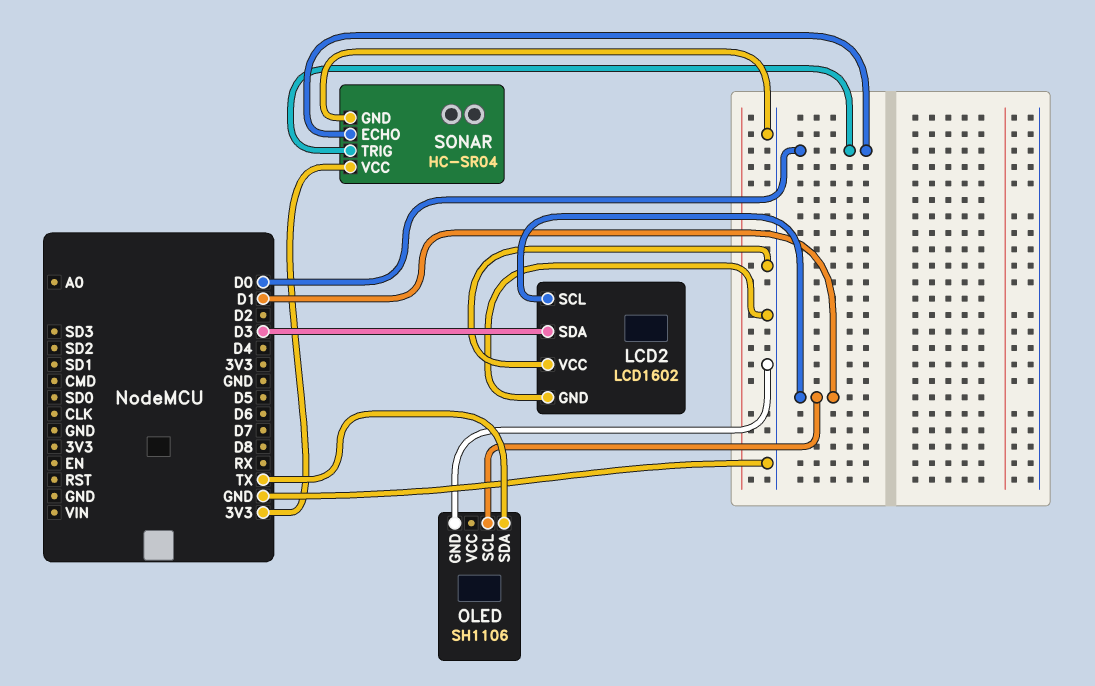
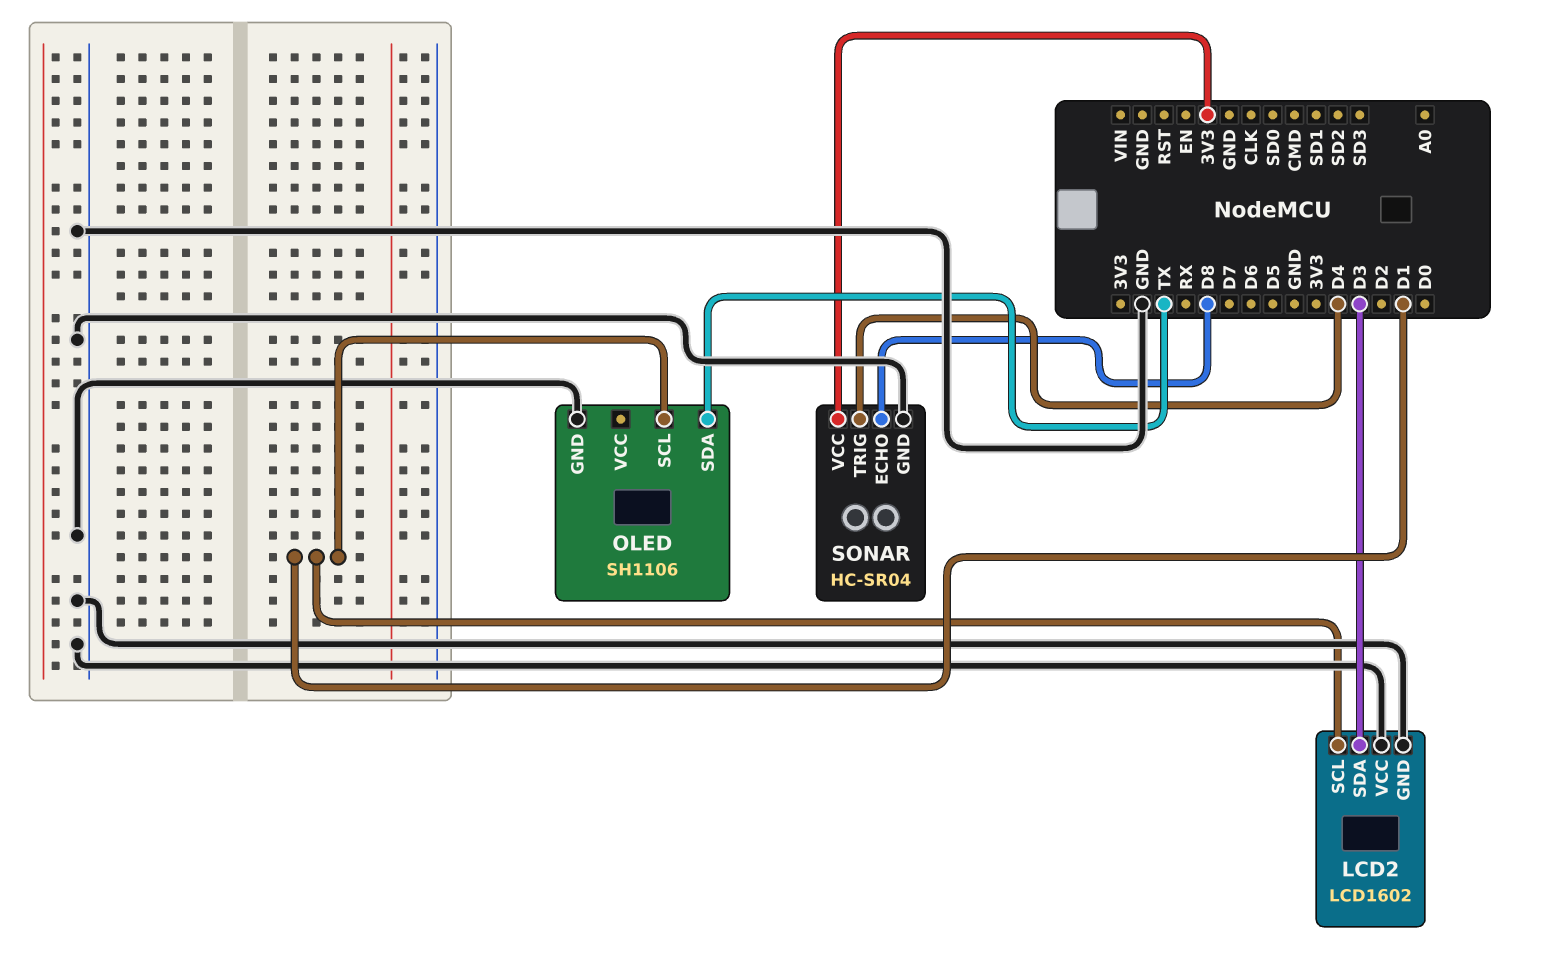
SONAR pin ECHO: D0 -> D8
SONAR pin TRIG: D0 -> D4

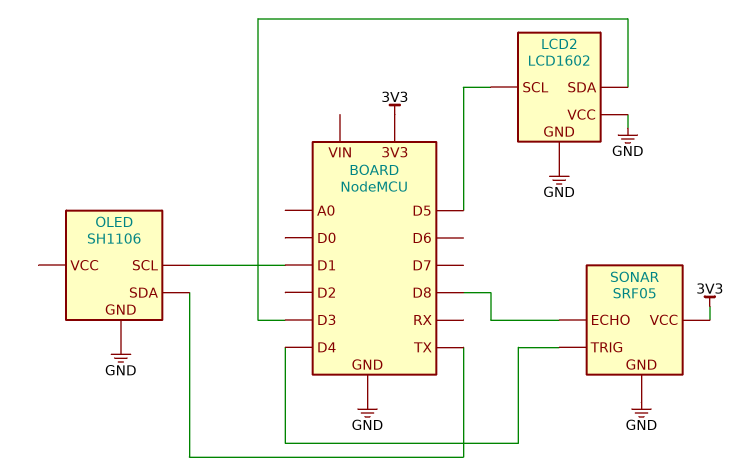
LCD2 pin SCL: D1 -> D5
SONAR: HC-SR04 -> SRF05

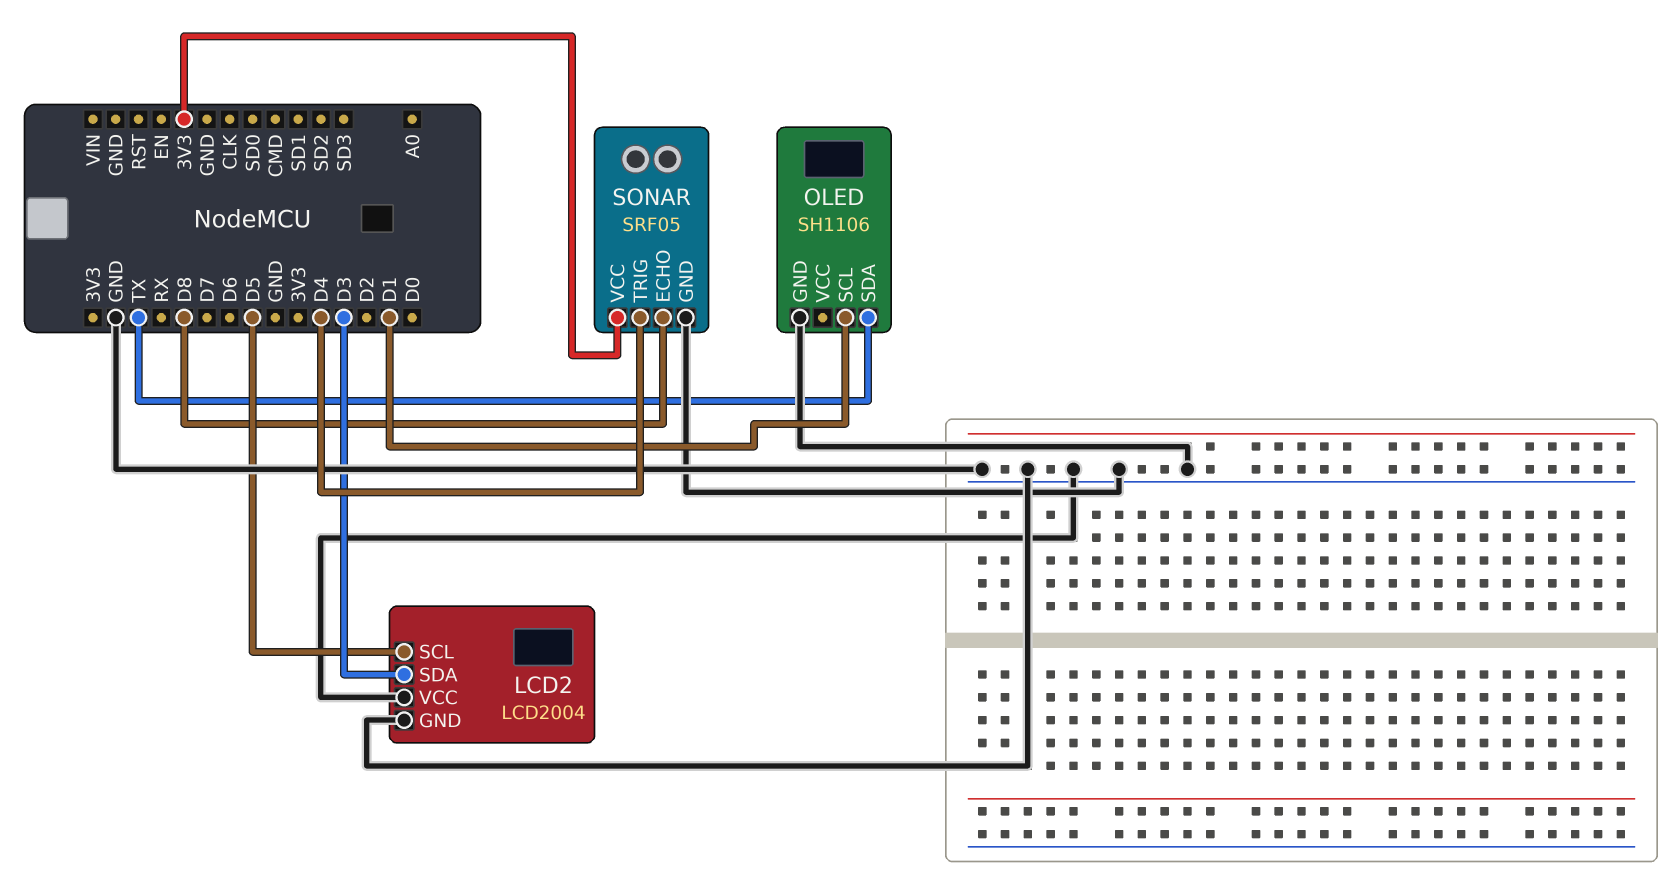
LCD2: LCD1602 -> LCD2004

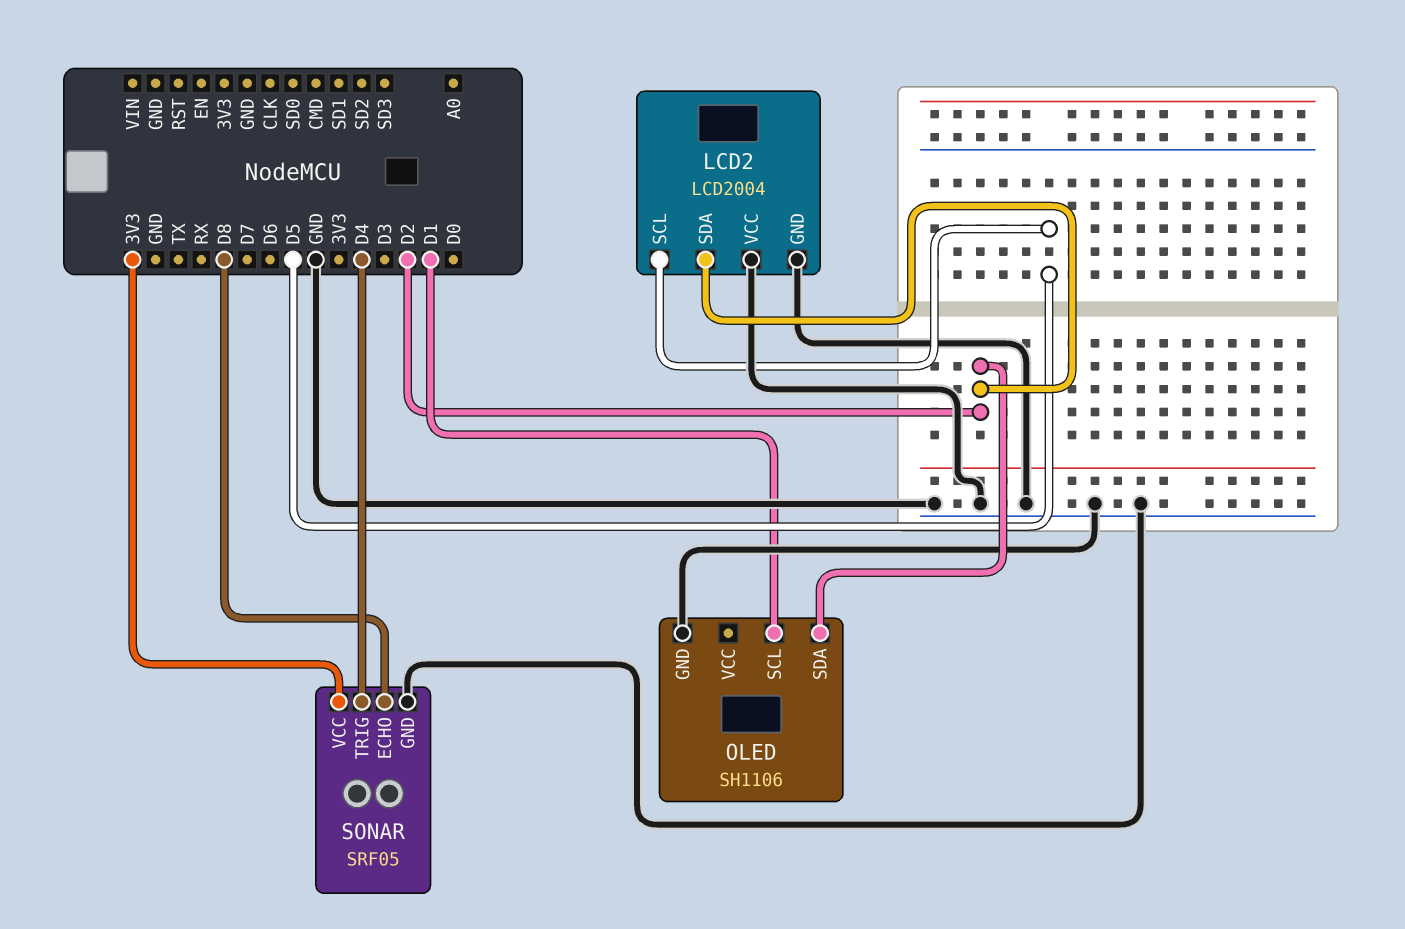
LCD2 pin SDA: D3 -> D2
OLED pin SDA: TX -> D2

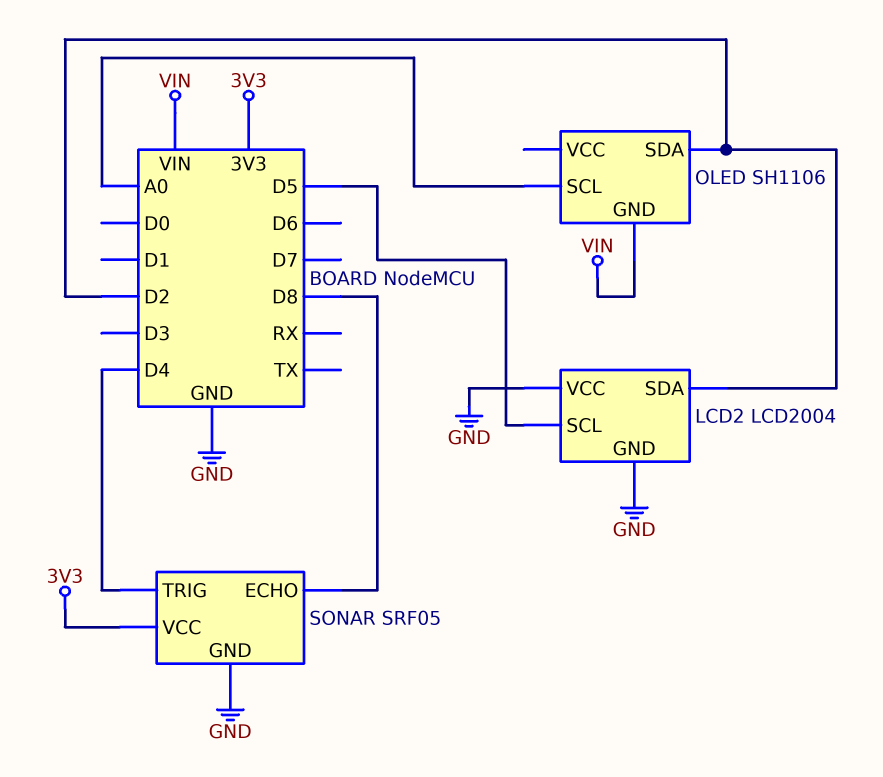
OLED pin GND: GND -> VIN
OLED pin SCL: D1 -> A0

